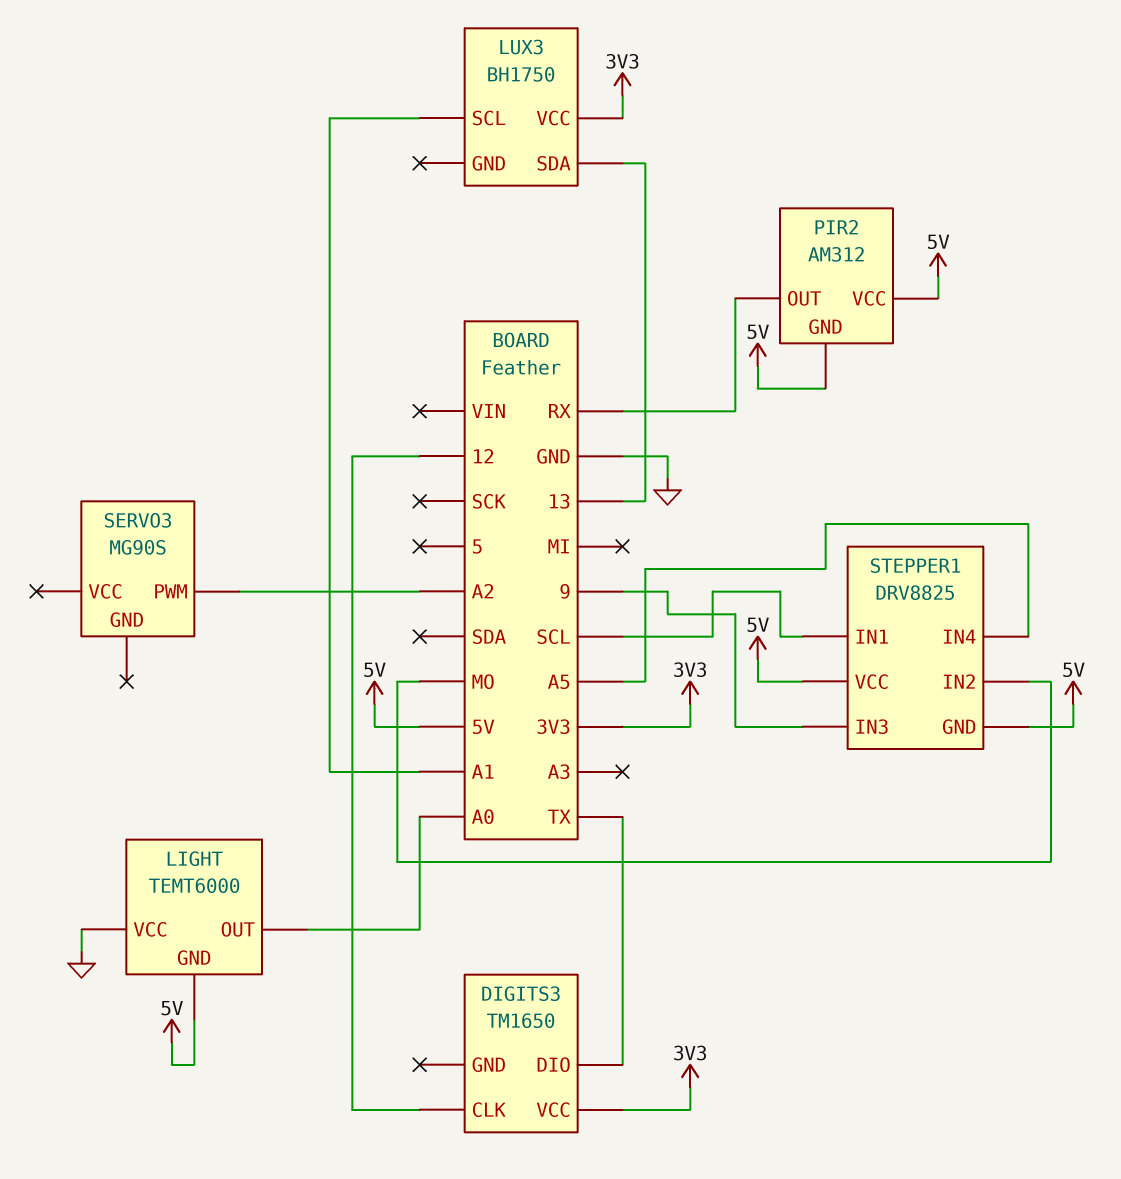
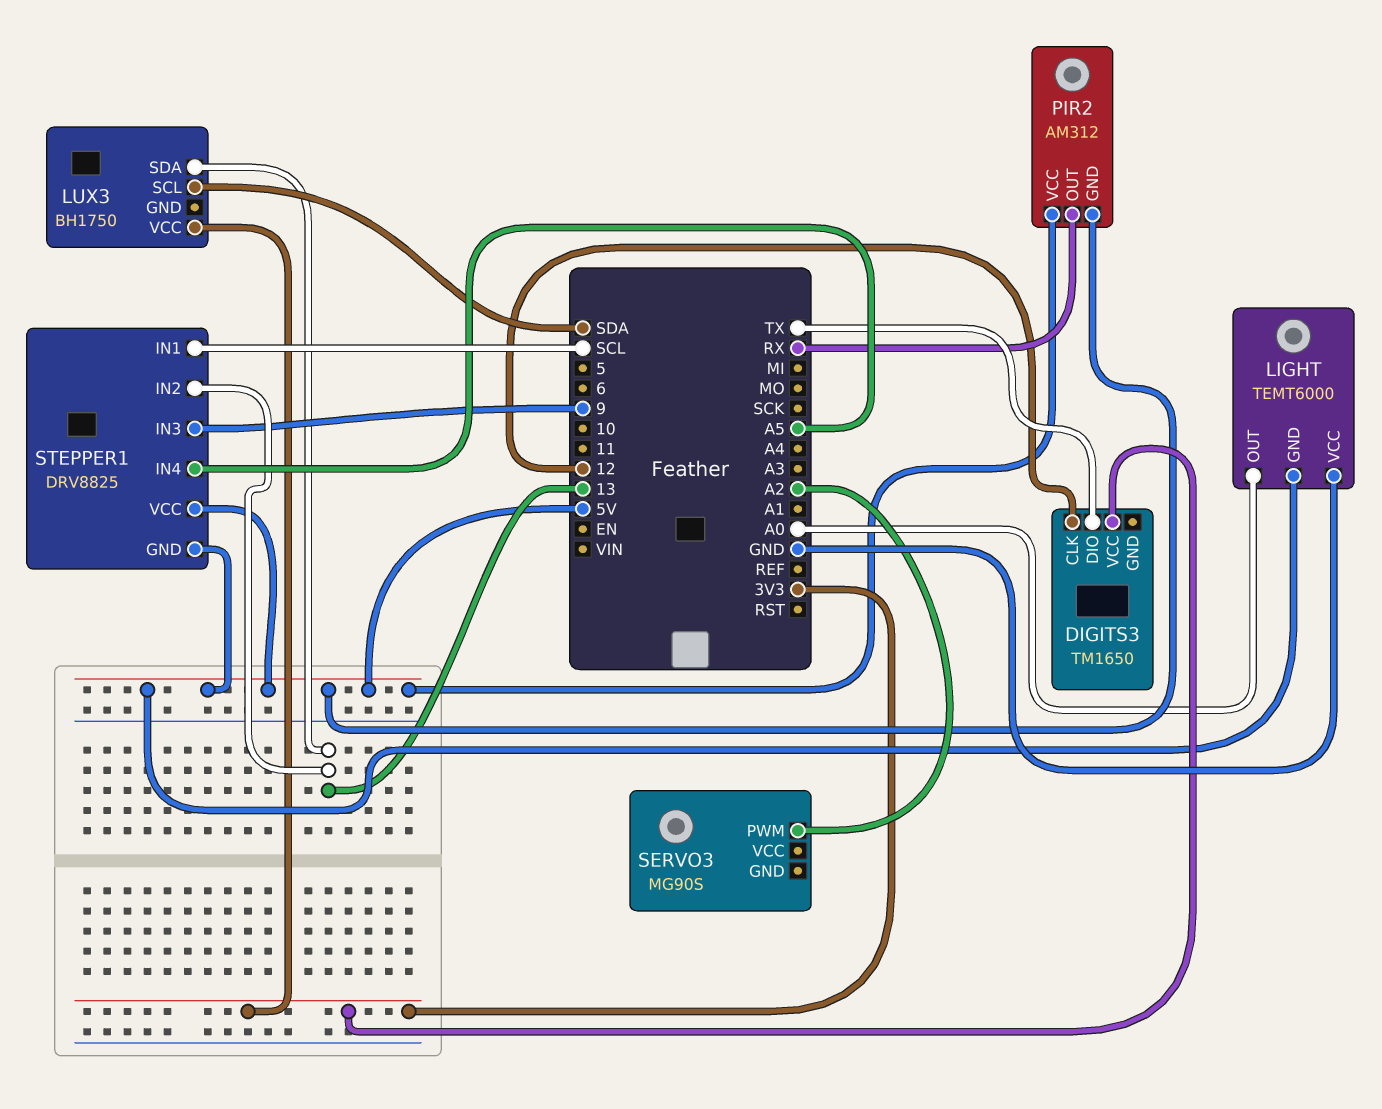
LUX3 pin SCL: A1 -> SDA
STEPPER1 pin IN2: MO -> 13

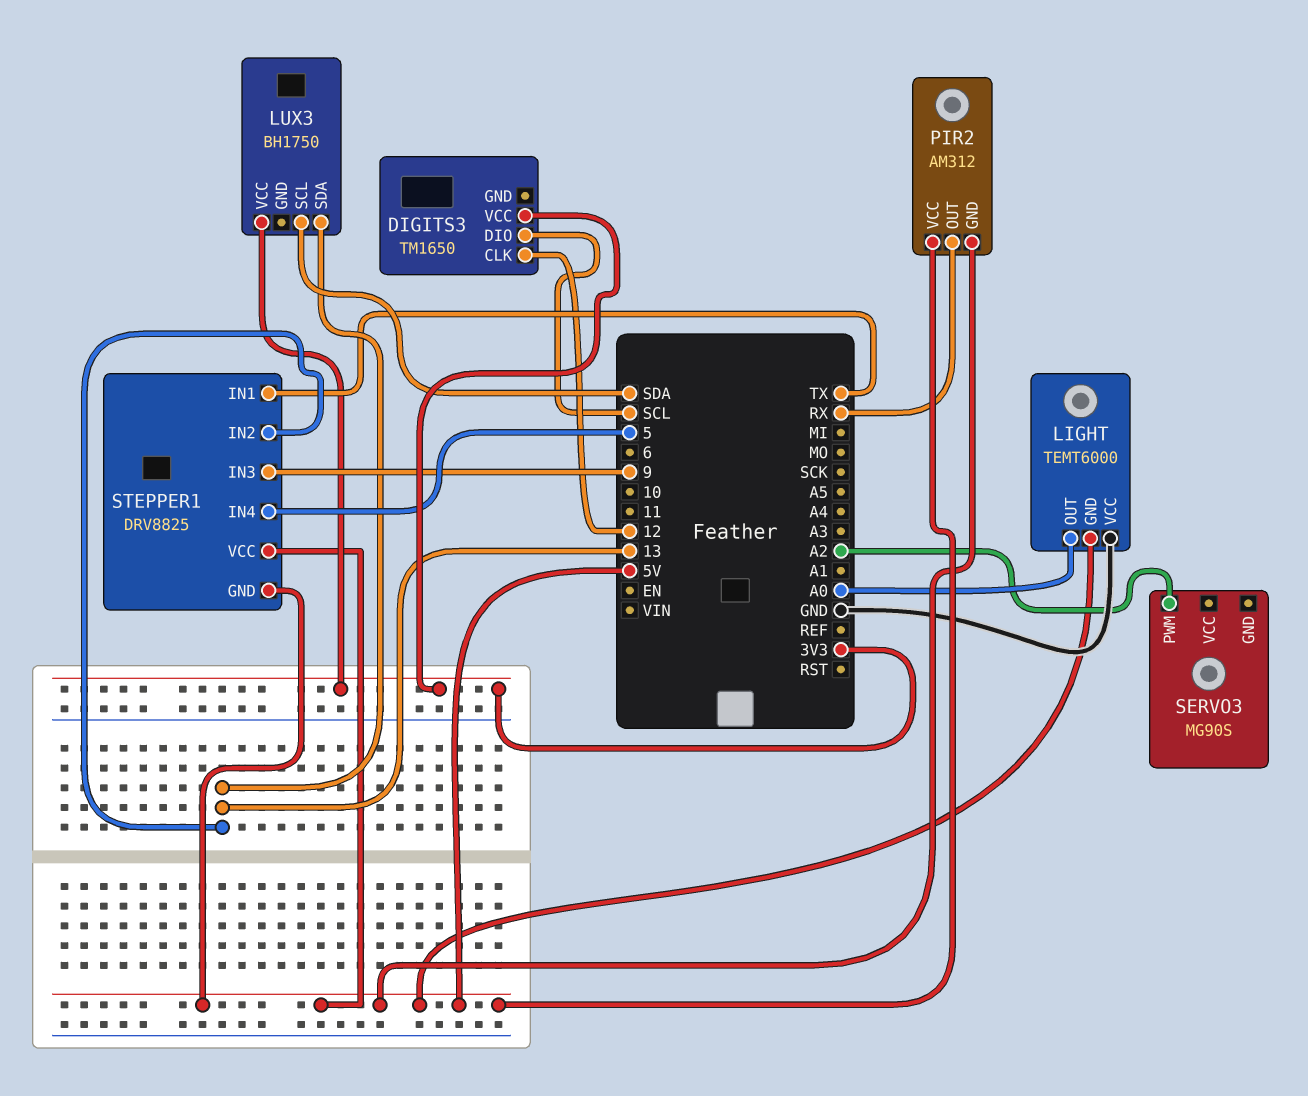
DIGITS3 pin DIO: TX -> SCL
STEPPER1 pin IN1: SCL -> TX
STEPPER1 pin IN4: A5 -> 5

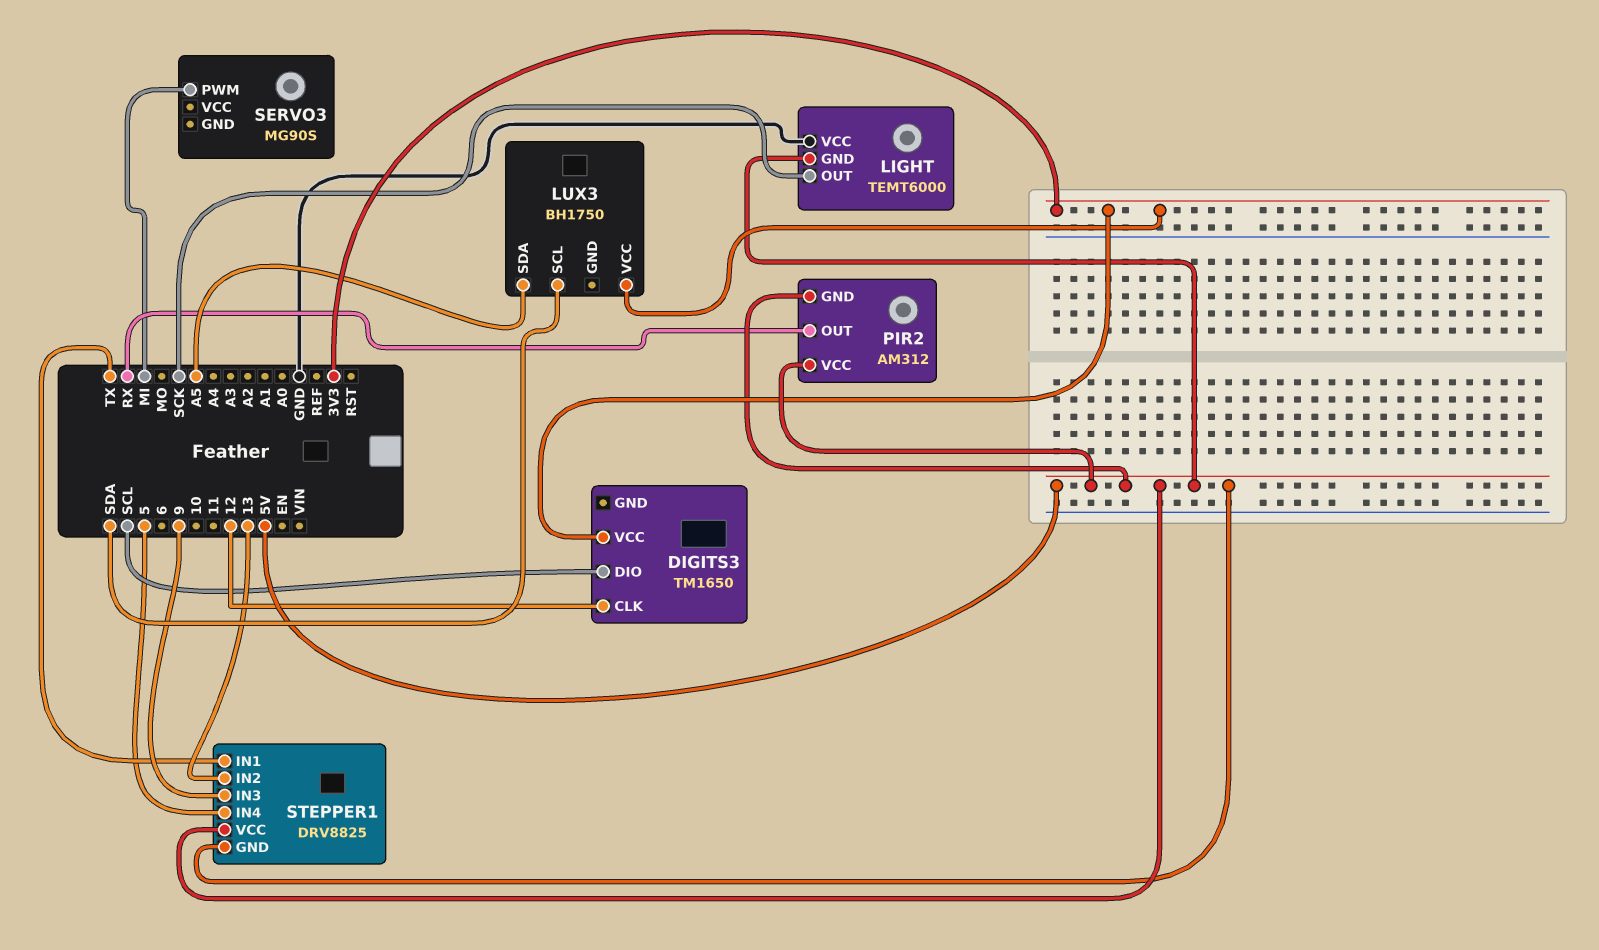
LIGHT pin OUT: A0 -> SCK
LUX3 pin SDA: 13 -> A5
SERVO3 pin PWM: A2 -> MI

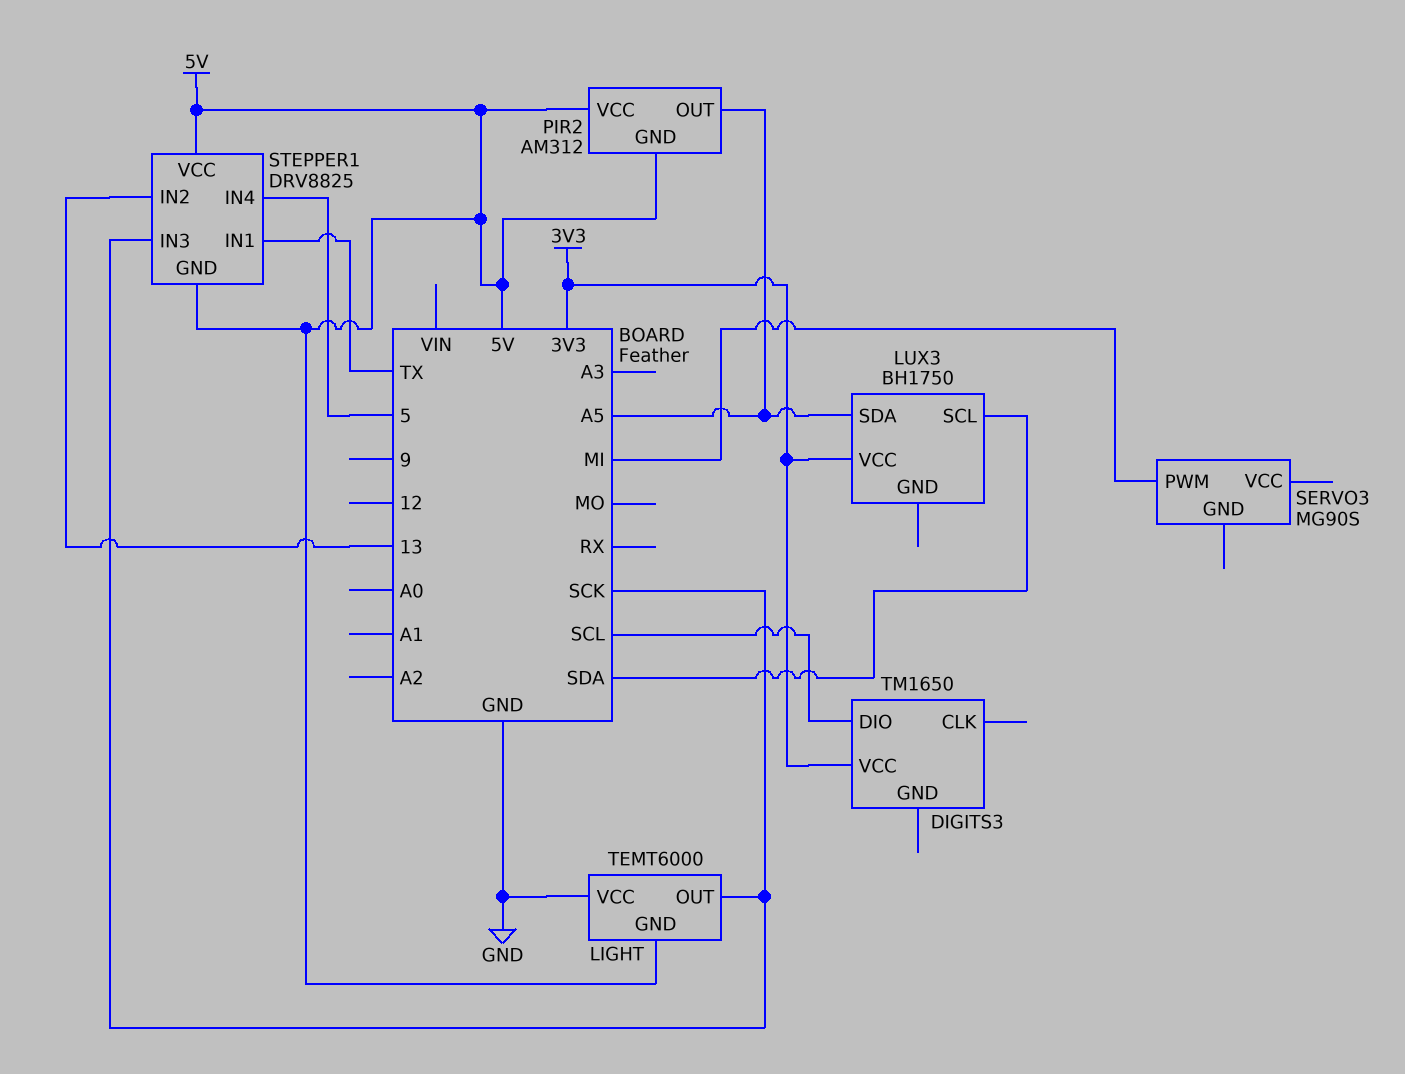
DIGITS3 pin CLK: 12 -> none
PIR2 pin OUT: RX -> A5
STEPPER1 pin IN3: 9 -> SCK

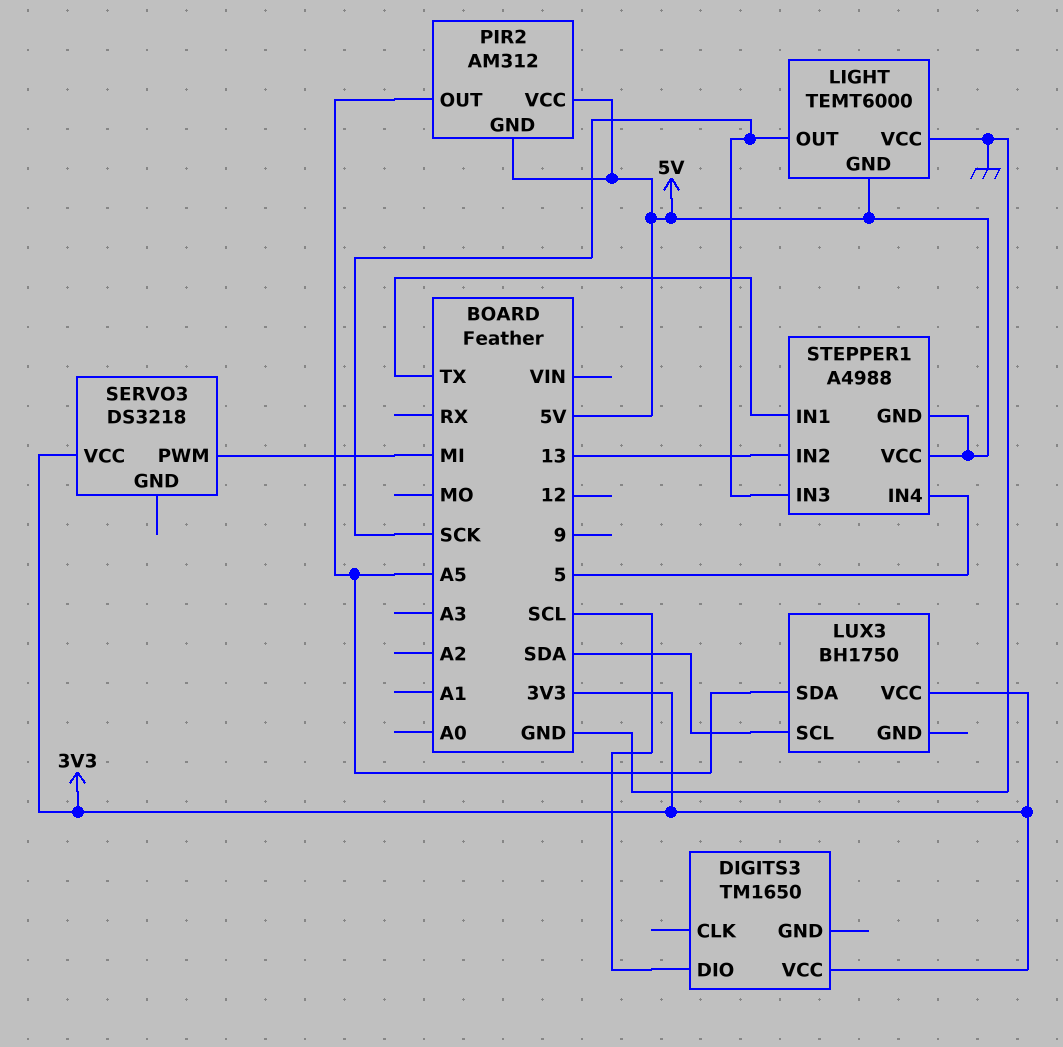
SERVO3: MG90S -> DS3218
SERVO3 pin VCC: none -> 3V3
STEPPER1: DRV8825 -> A4988

